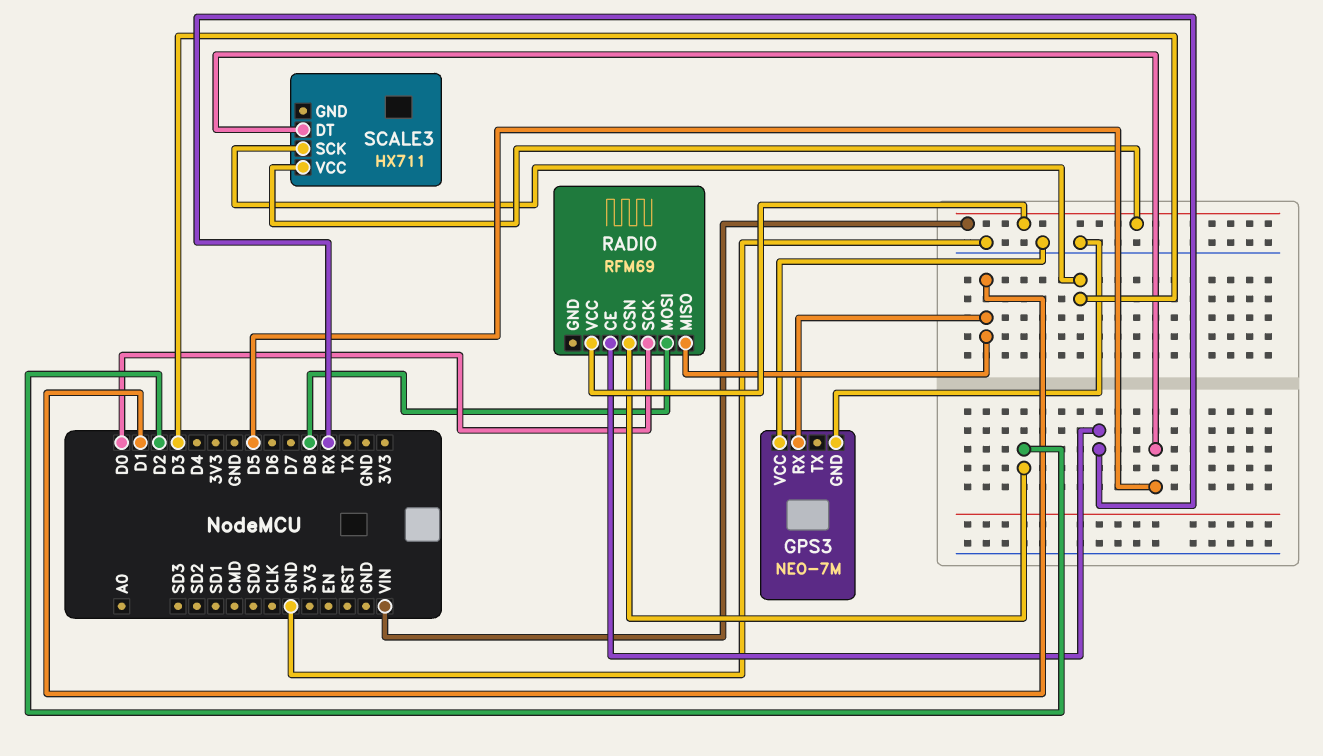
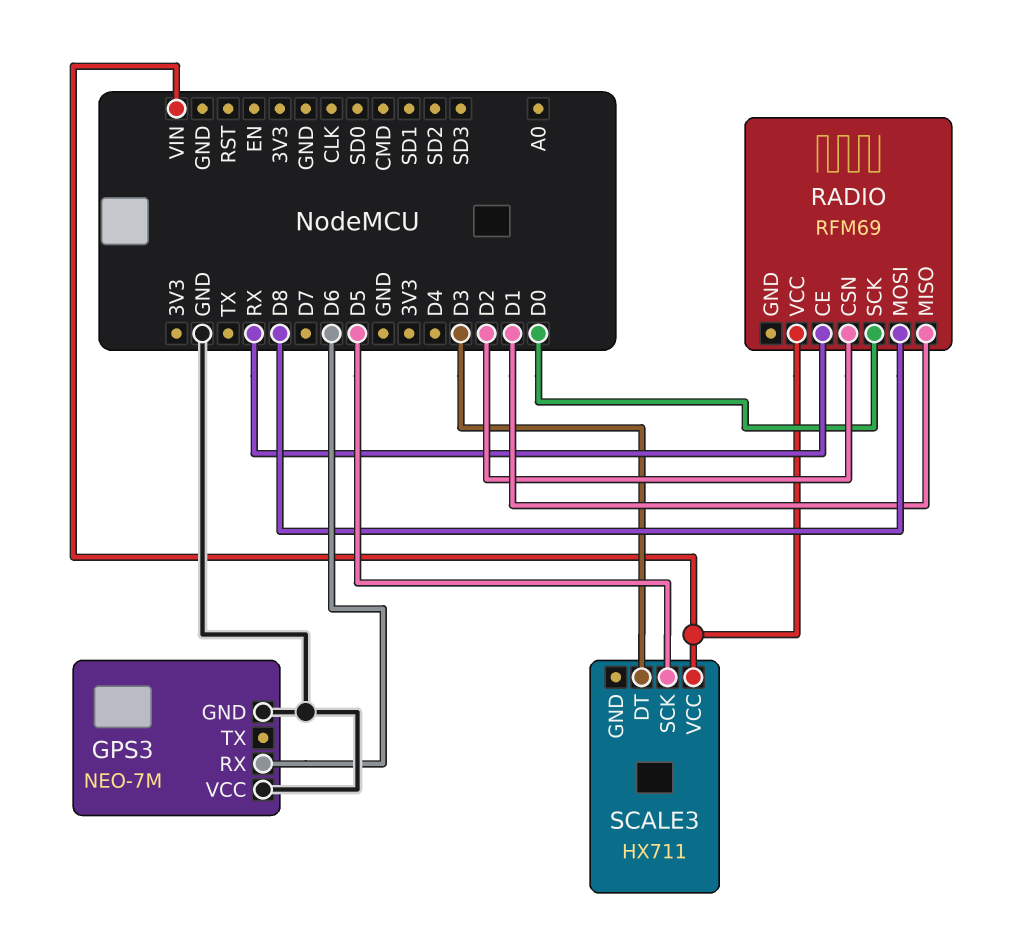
GPS3 pin RX: D1 -> D6
SCALE3 pin DT: D5 -> D3
SCALE3 pin SCK: D3 -> D5

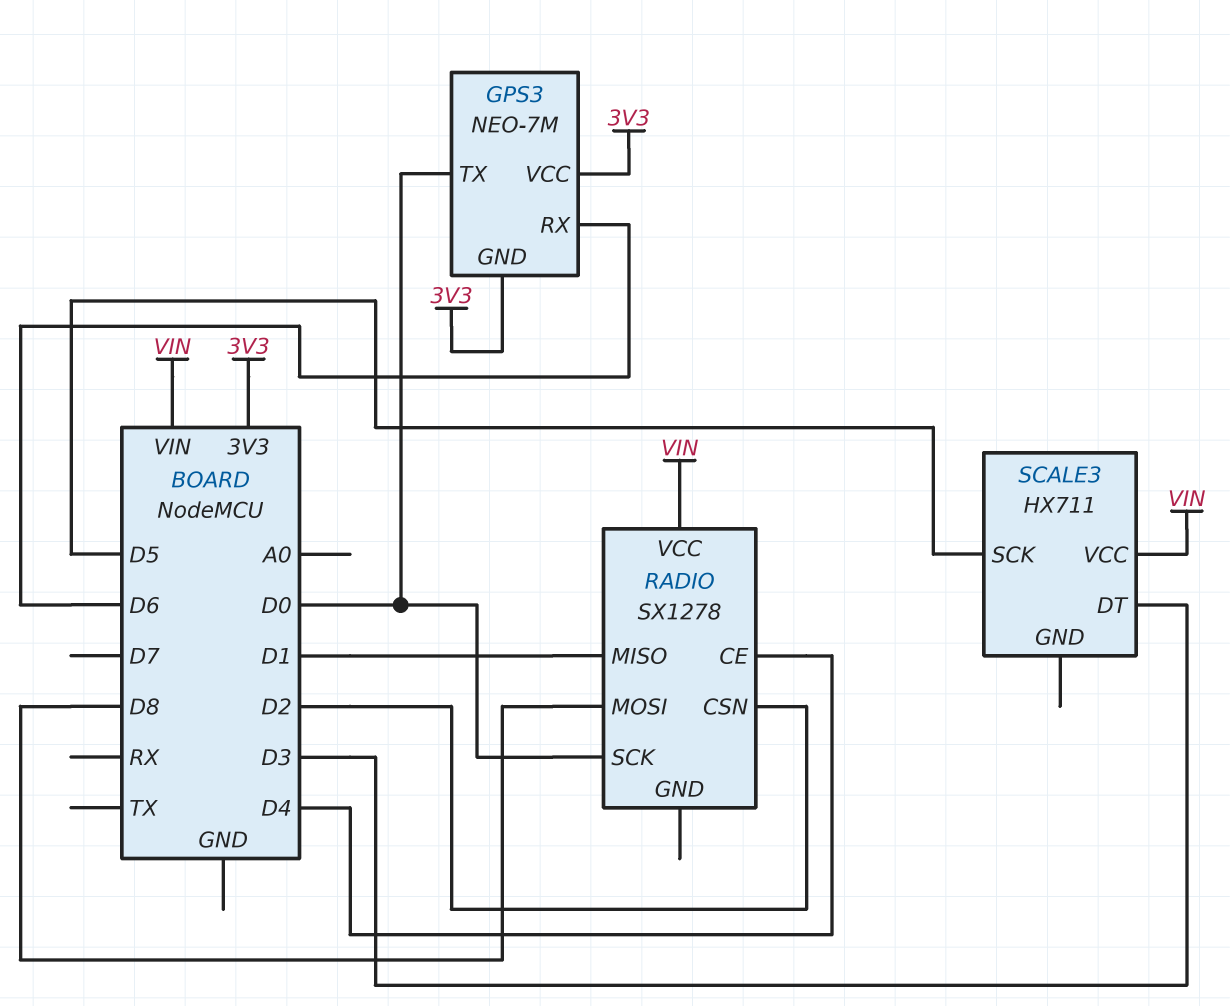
GPS3 pin GND: GND -> 3V3
GPS3 pin TX: none -> D0
GPS3 pin VCC: GND -> 3V3
RADIO: RFM69 -> SX1278
RADIO pin CE: RX -> D4

